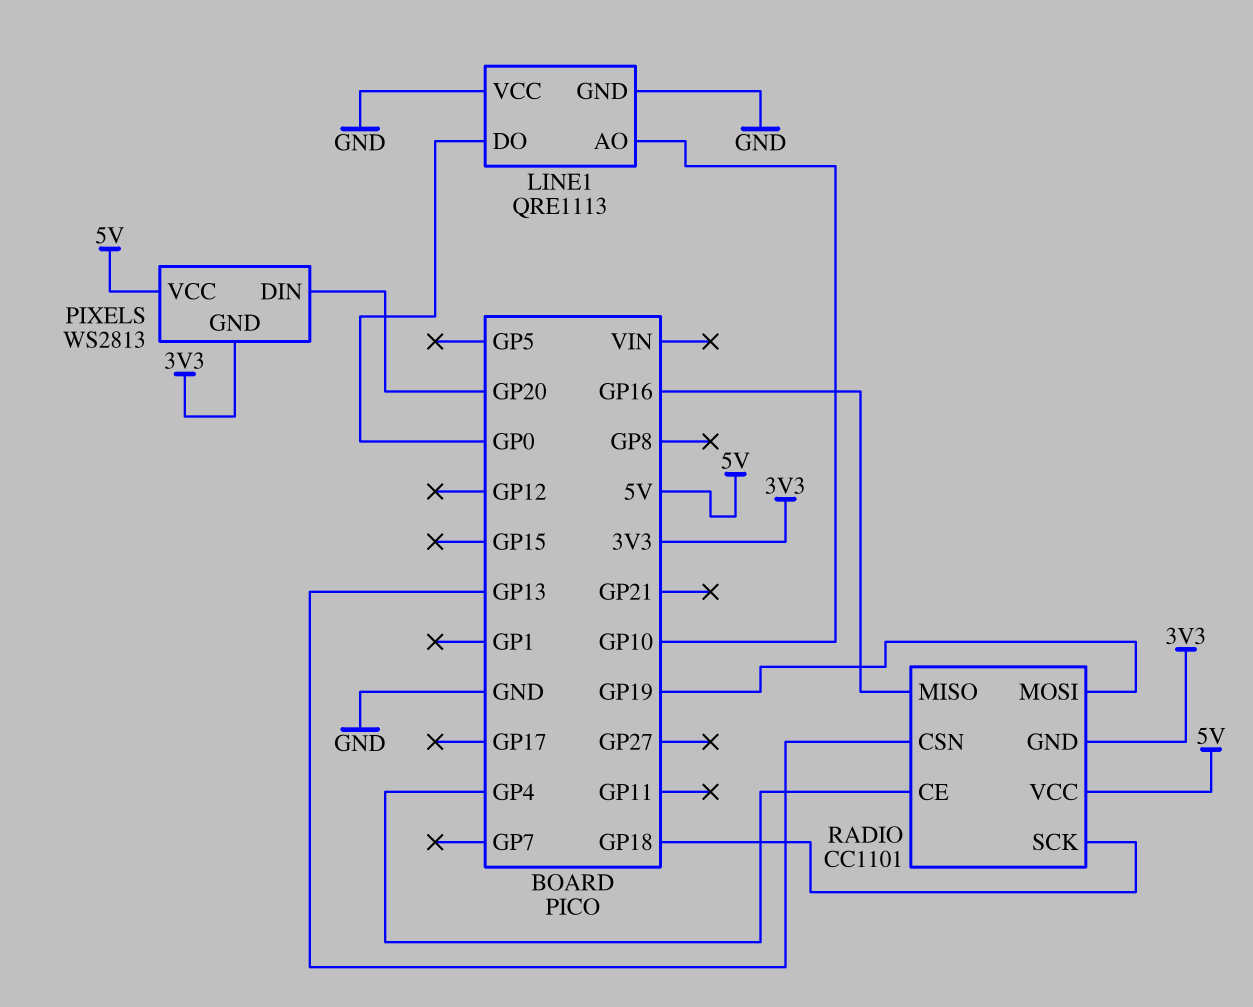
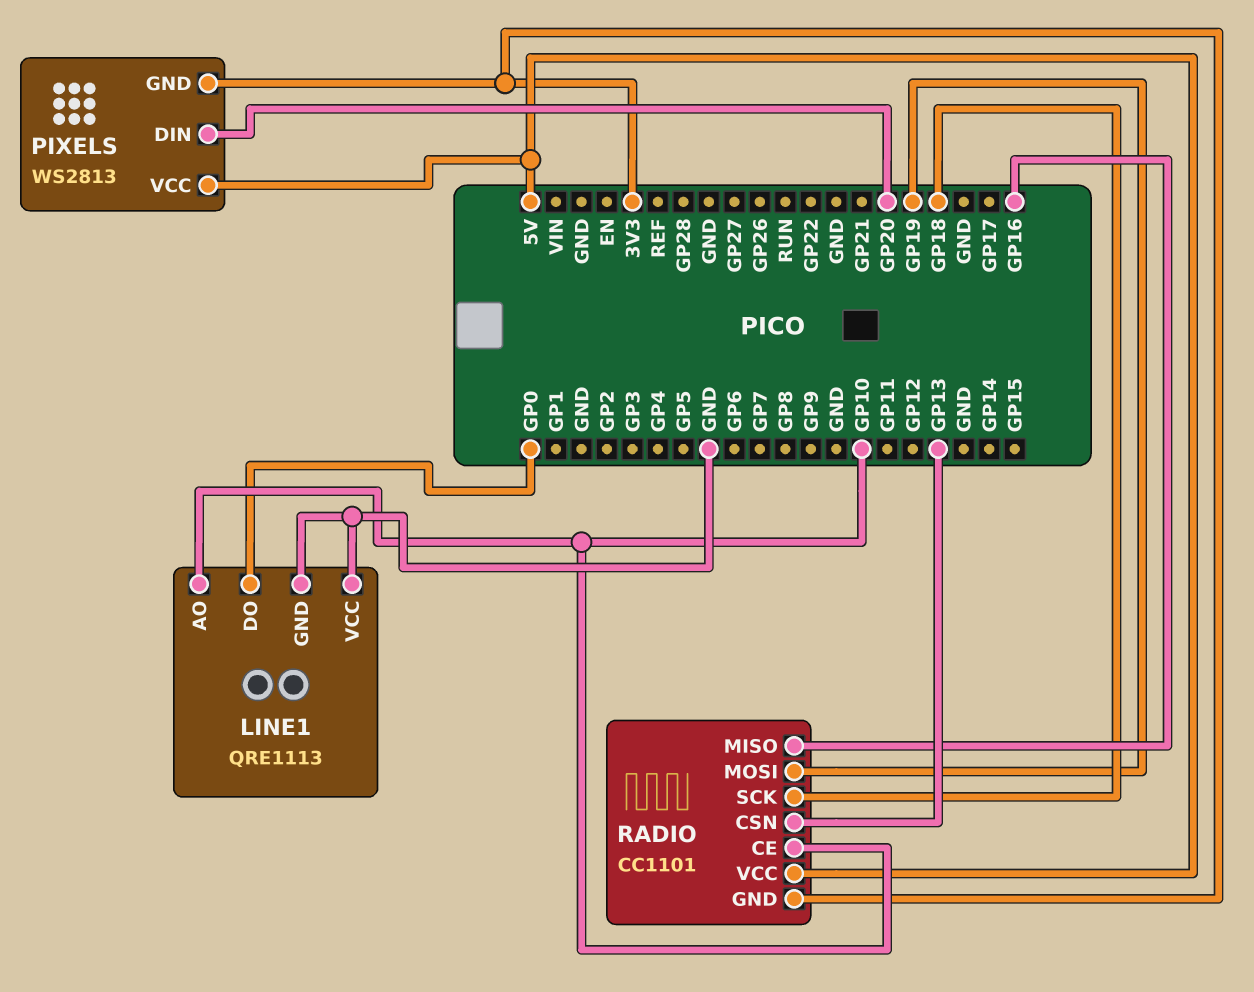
RADIO pin CE: GP4 -> GP10

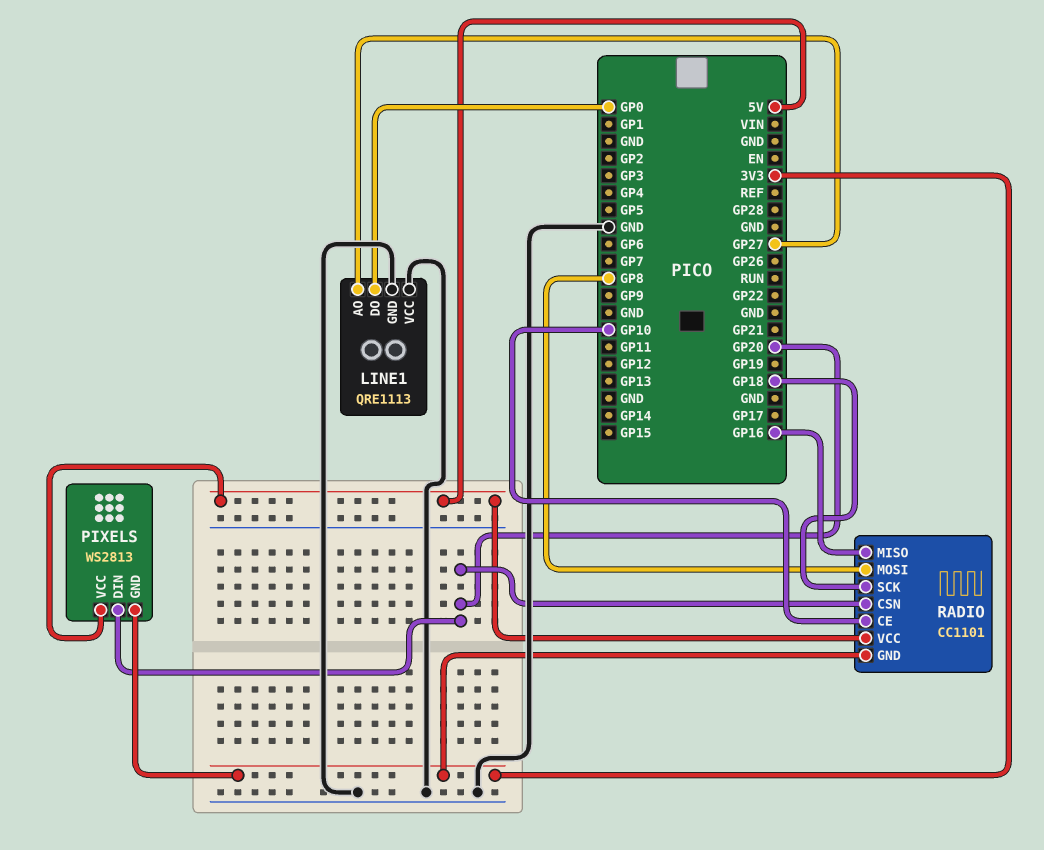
LINE1 pin AO: GP10 -> GP27
RADIO pin CSN: GP13 -> GP20
RADIO pin MOSI: GP19 -> GP8

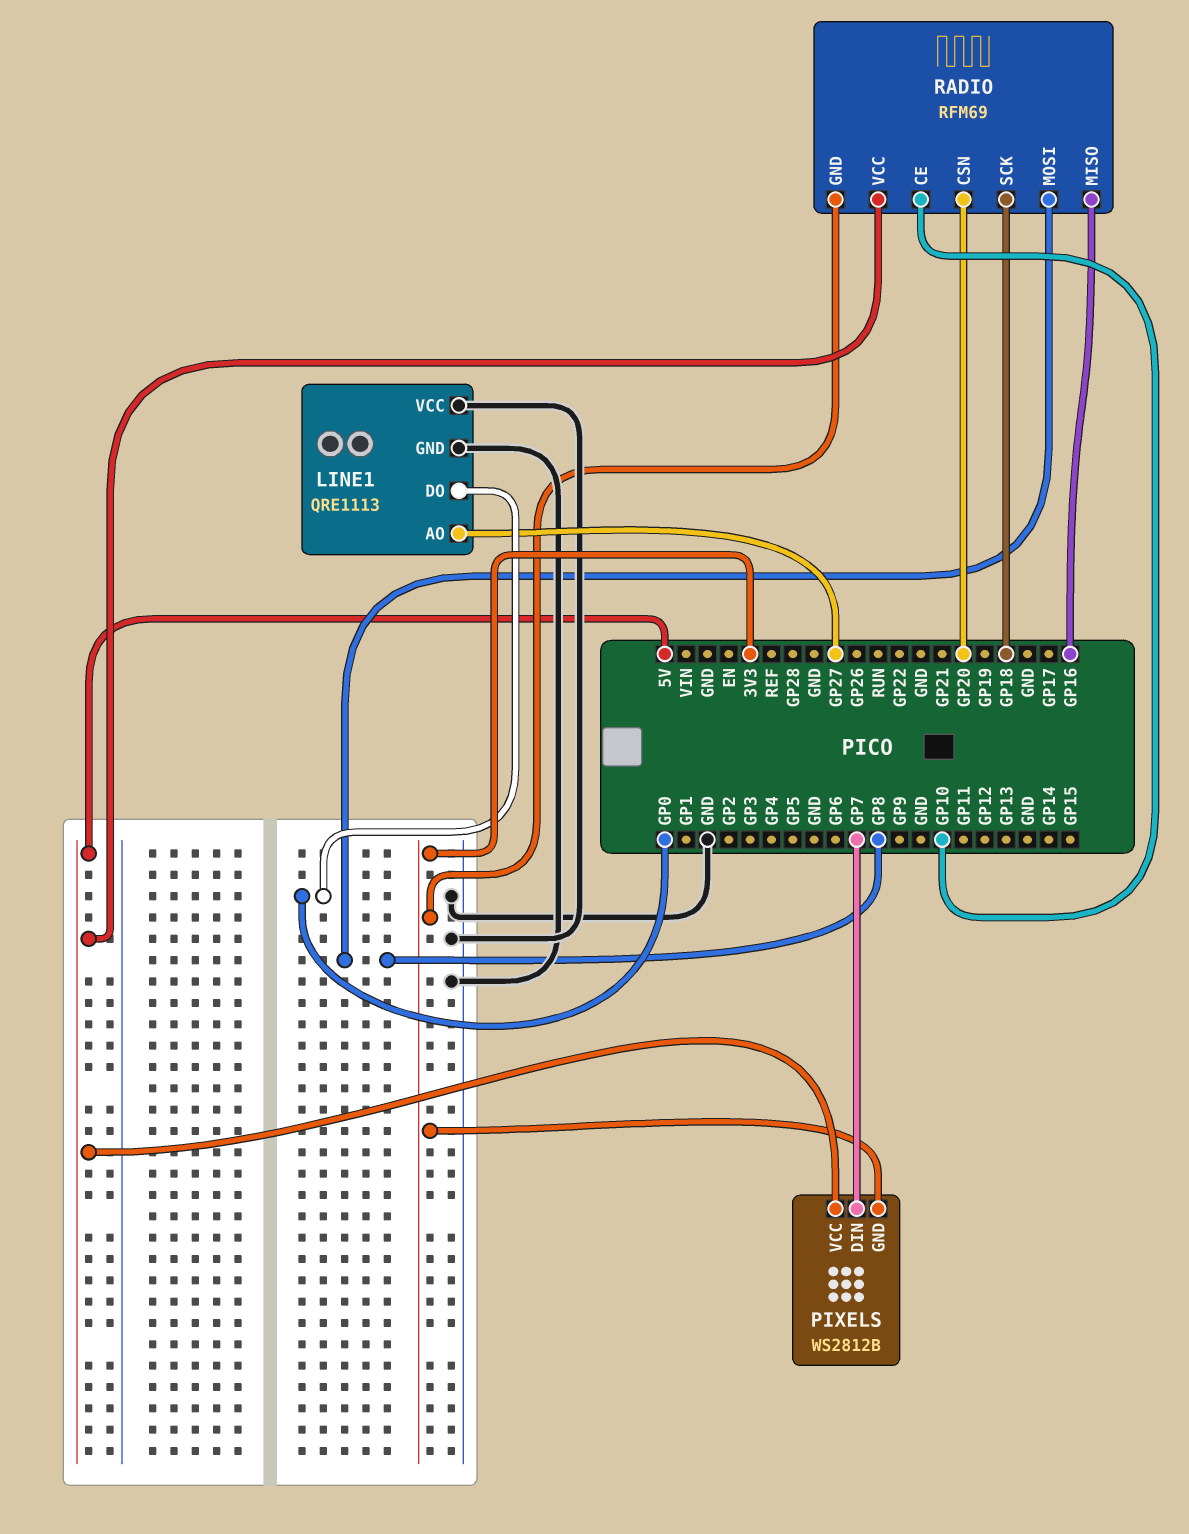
PIXELS: WS2813 -> WS2812B
PIXELS pin DIN: GP20 -> GP7
RADIO: CC1101 -> RFM69

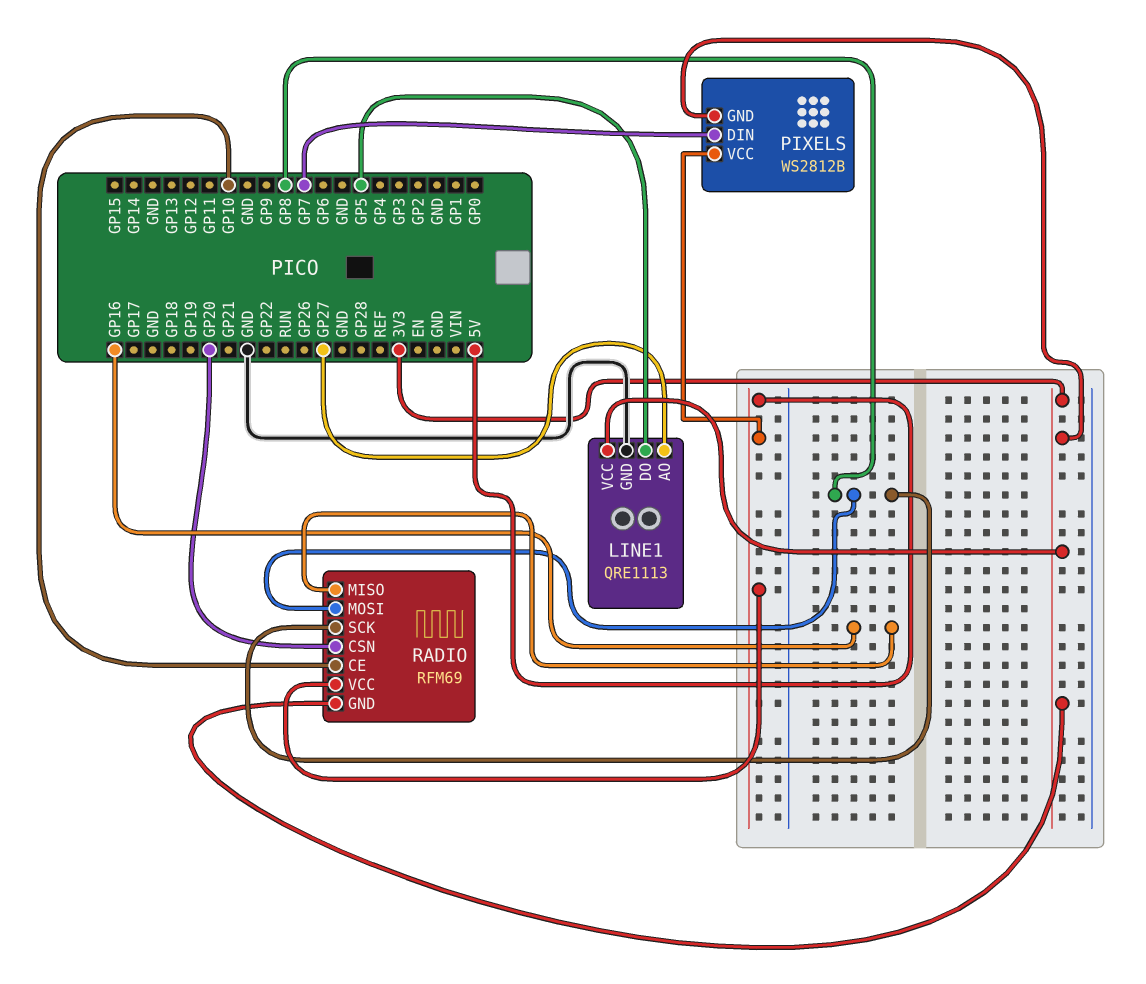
LINE1 pin DO: GP0 -> GP5
LINE1 pin VCC: GND -> 3V3
RADIO pin SCK: GP18 -> GP8

